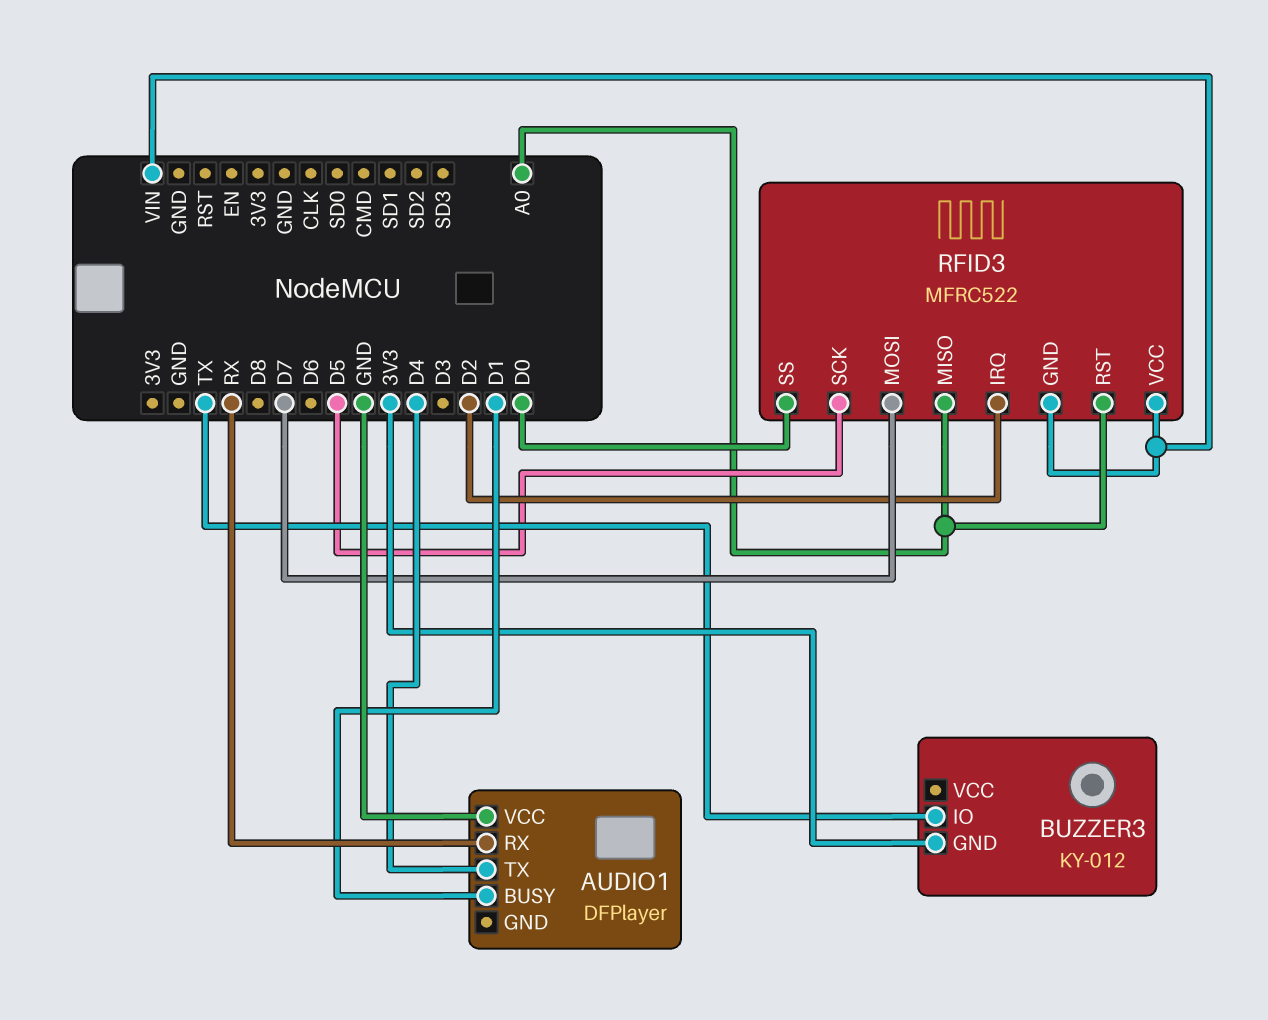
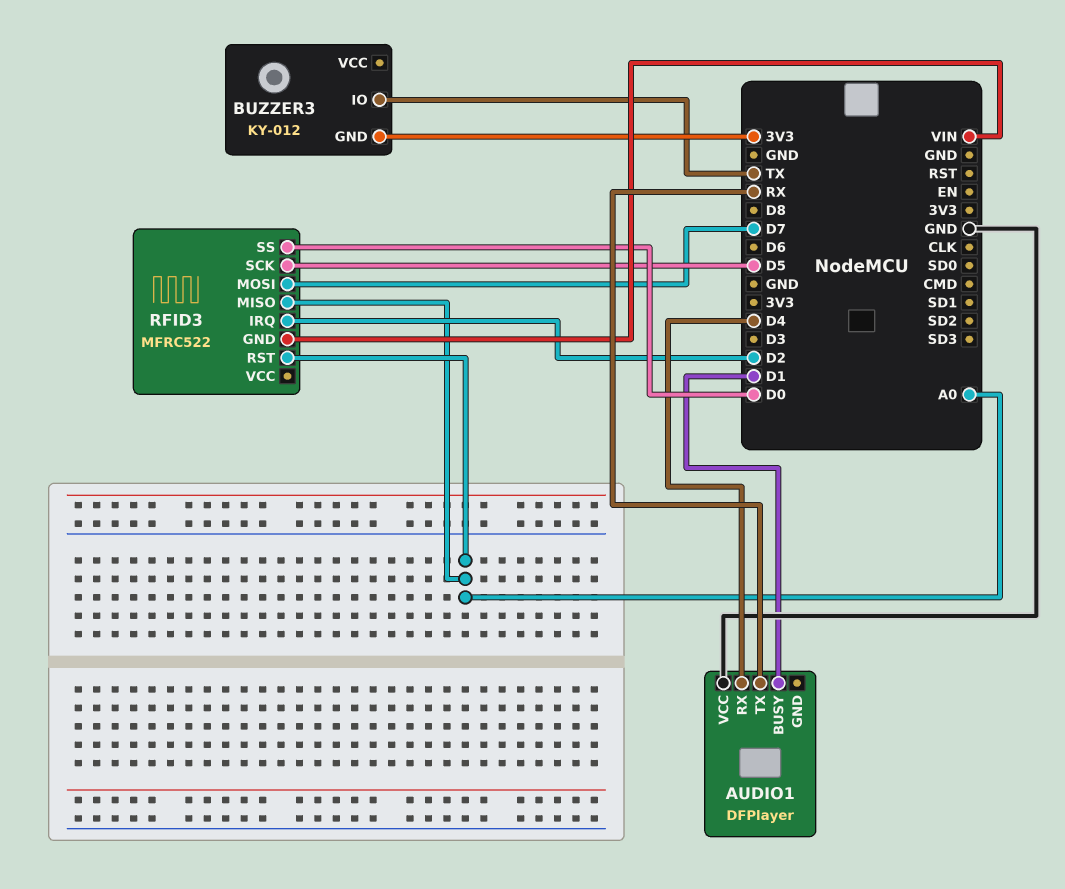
AUDIO1 pin RX: RX -> D4
AUDIO1 pin TX: D4 -> RX
RFID3 pin VCC: VIN -> none

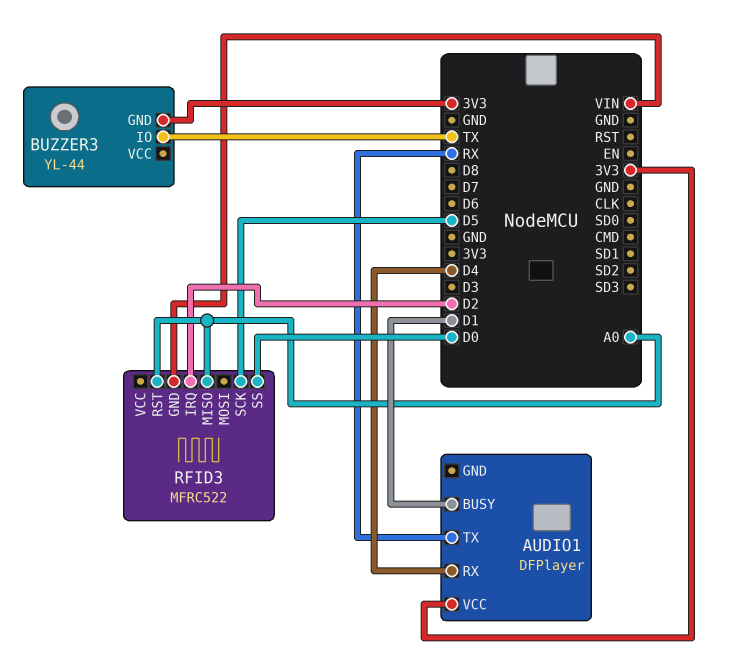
AUDIO1 pin VCC: GND -> 3V3
BUZZER3: KY-012 -> YL-44
RFID3 pin MOSI: D7 -> none

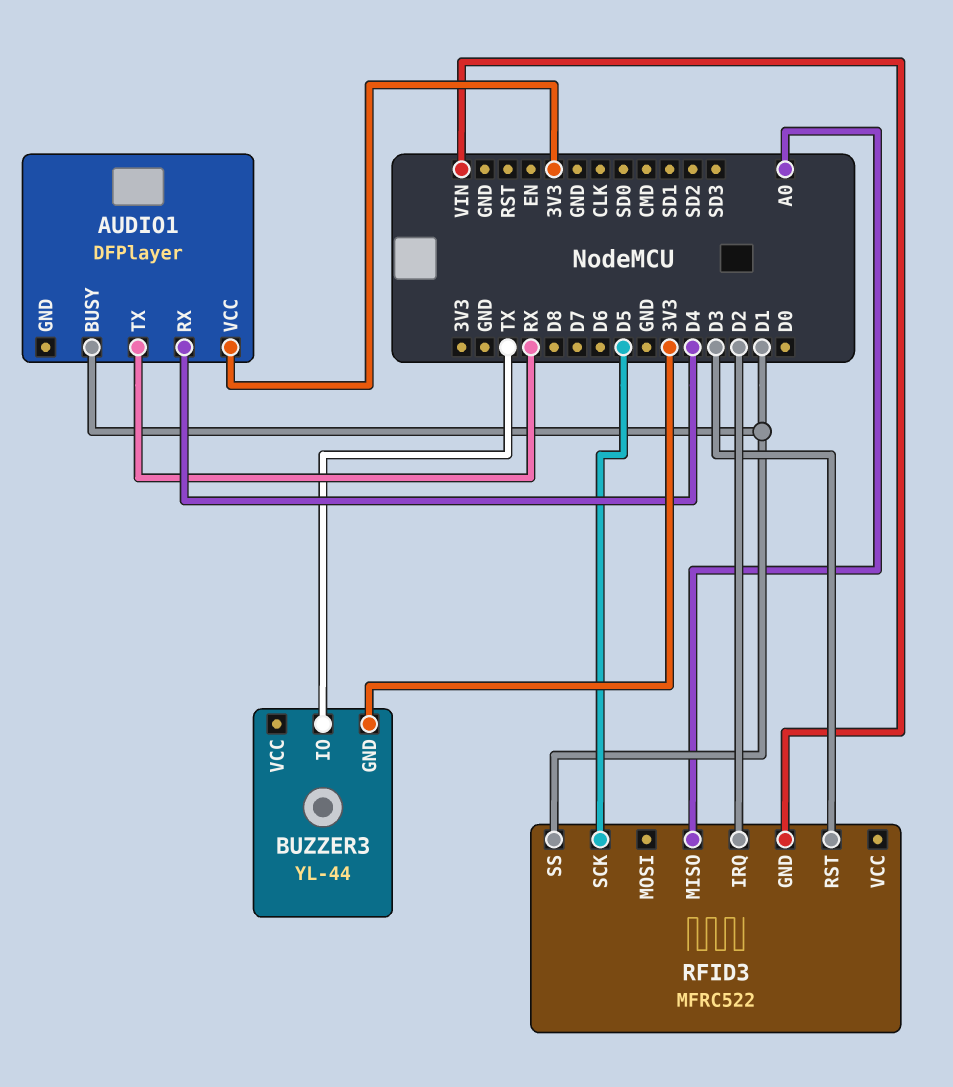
RFID3 pin RST: A0 -> D3
RFID3 pin SS: D0 -> D1

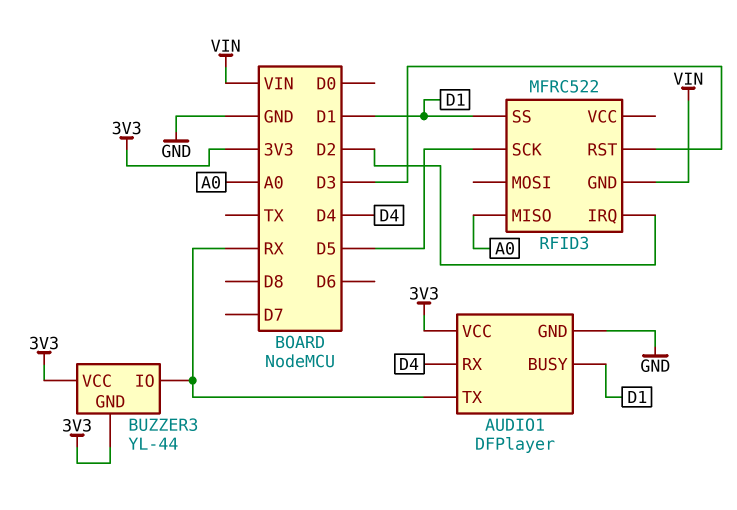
AUDIO1 pin GND: none -> GND
BUZZER3 pin IO: TX -> RX
BUZZER3 pin VCC: none -> 3V3

